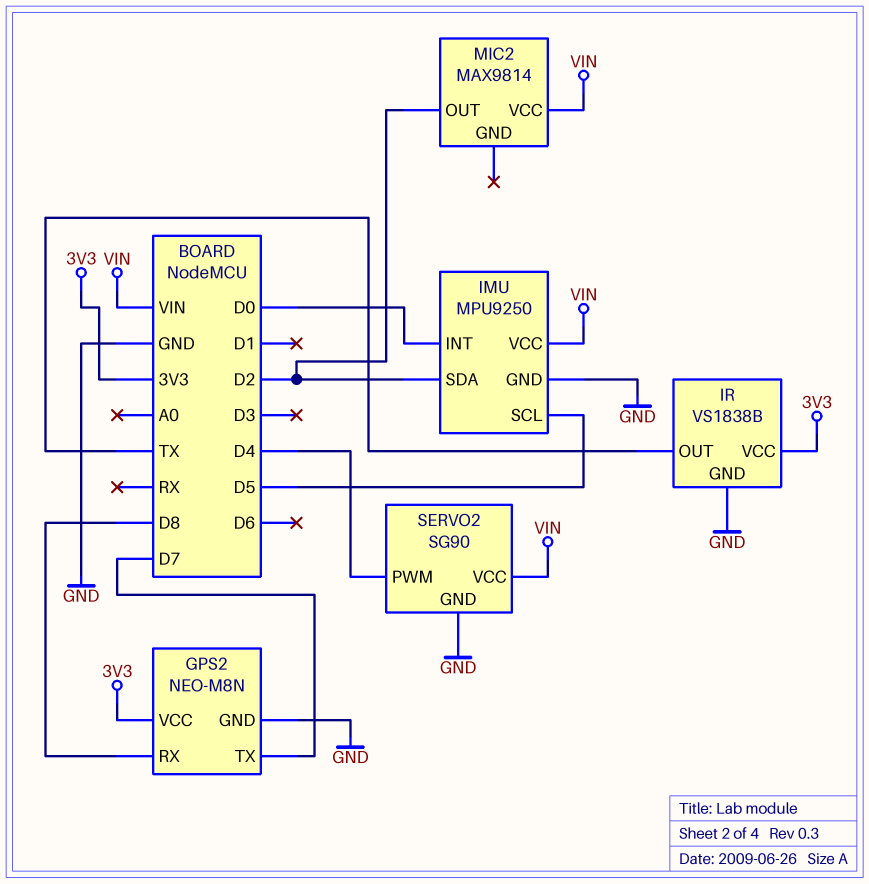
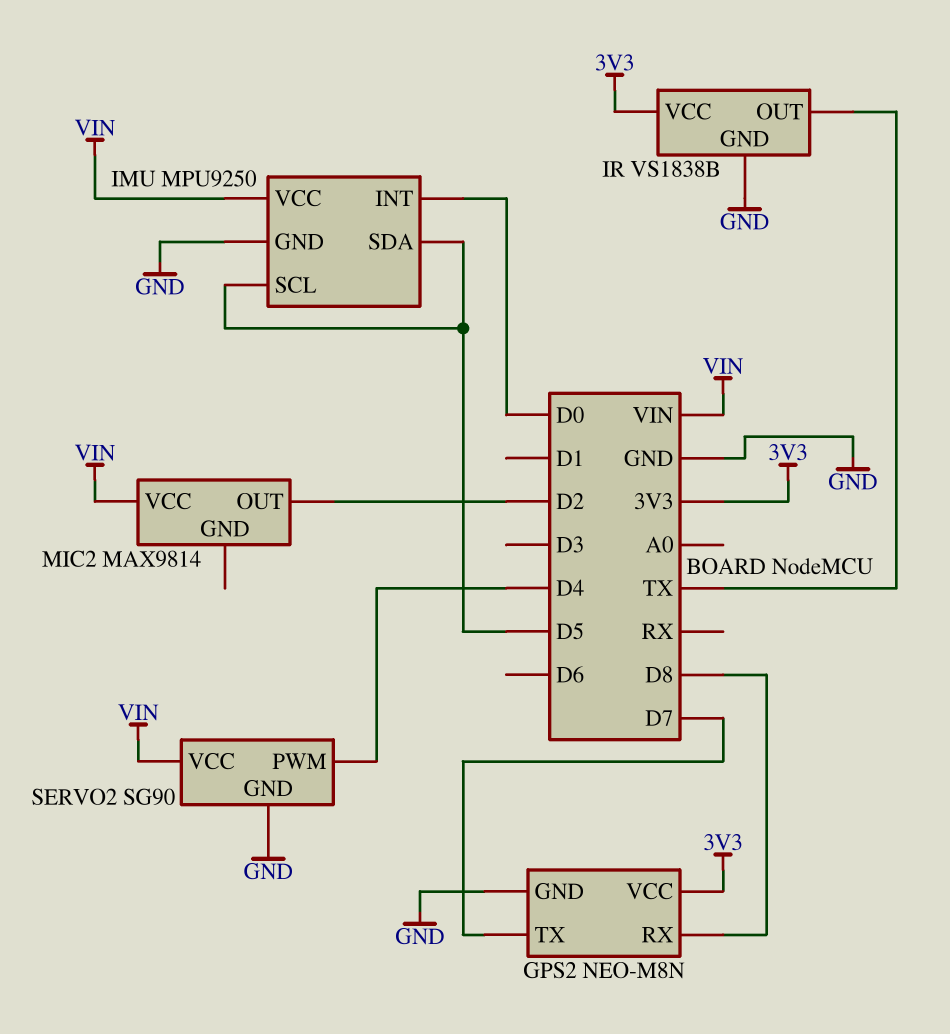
IMU pin SDA: D2 -> D5

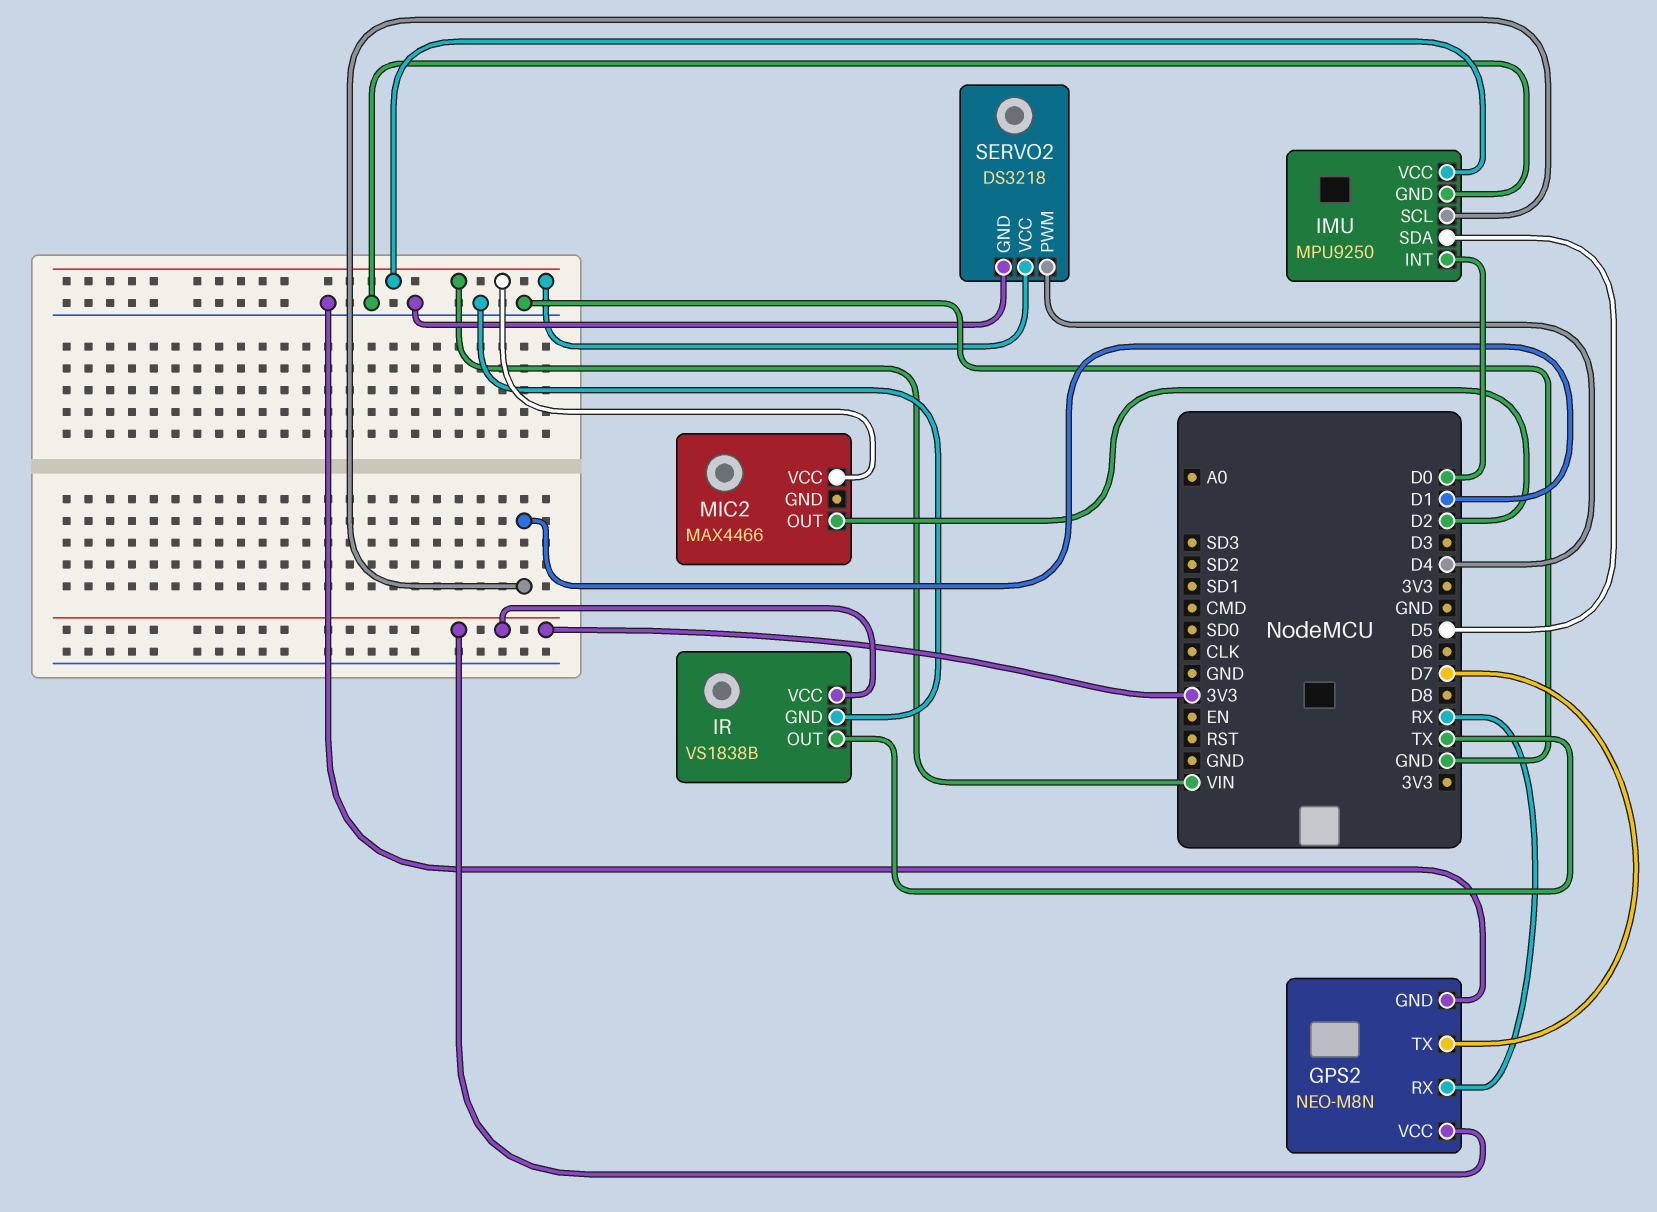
GPS2 pin RX: D8 -> RX
IMU pin SCL: D5 -> D1
MIC2: MAX9814 -> MAX4466
SERVO2: SG90 -> DS3218

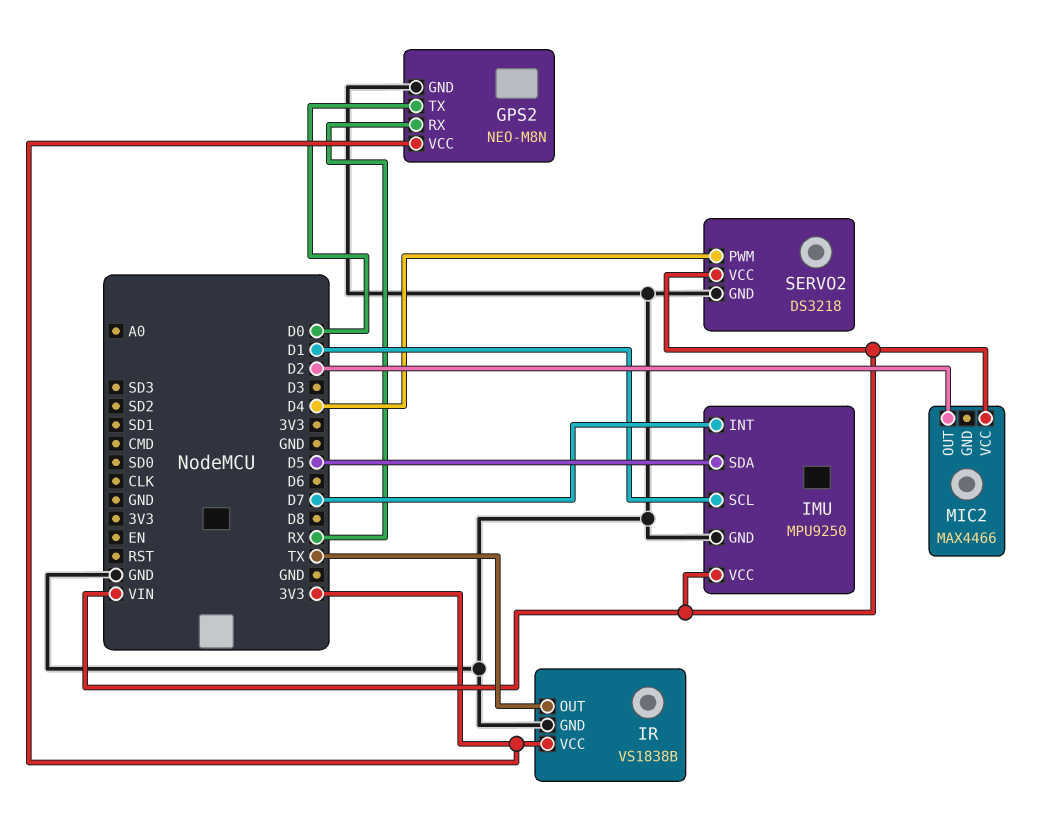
GPS2 pin TX: D7 -> D0
IMU pin INT: D0 -> D7

